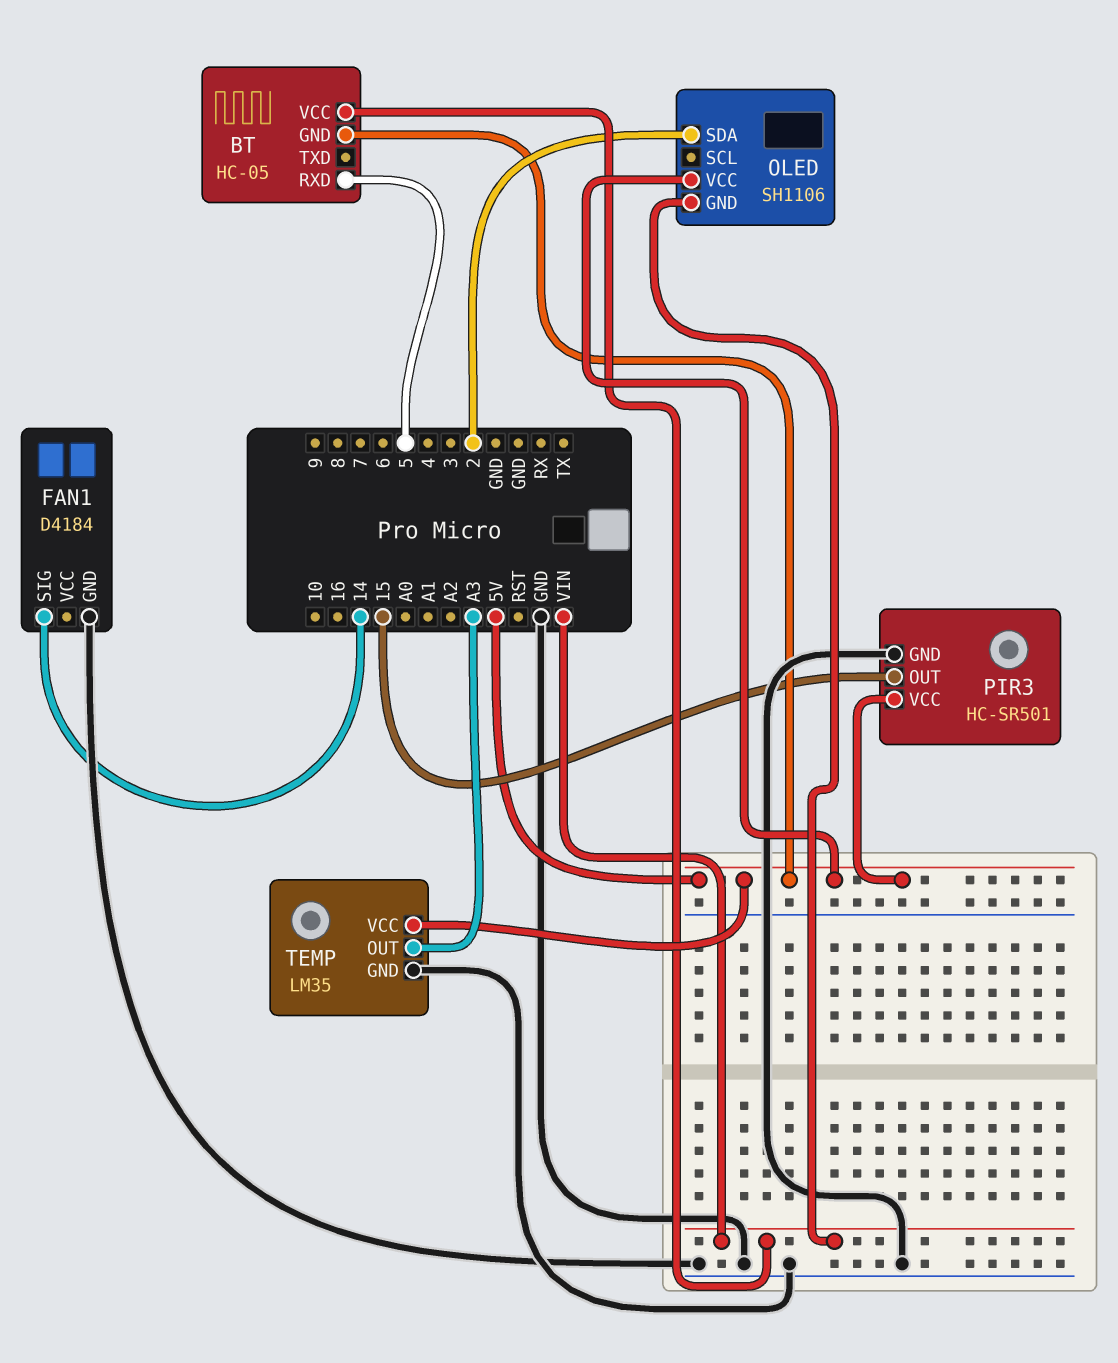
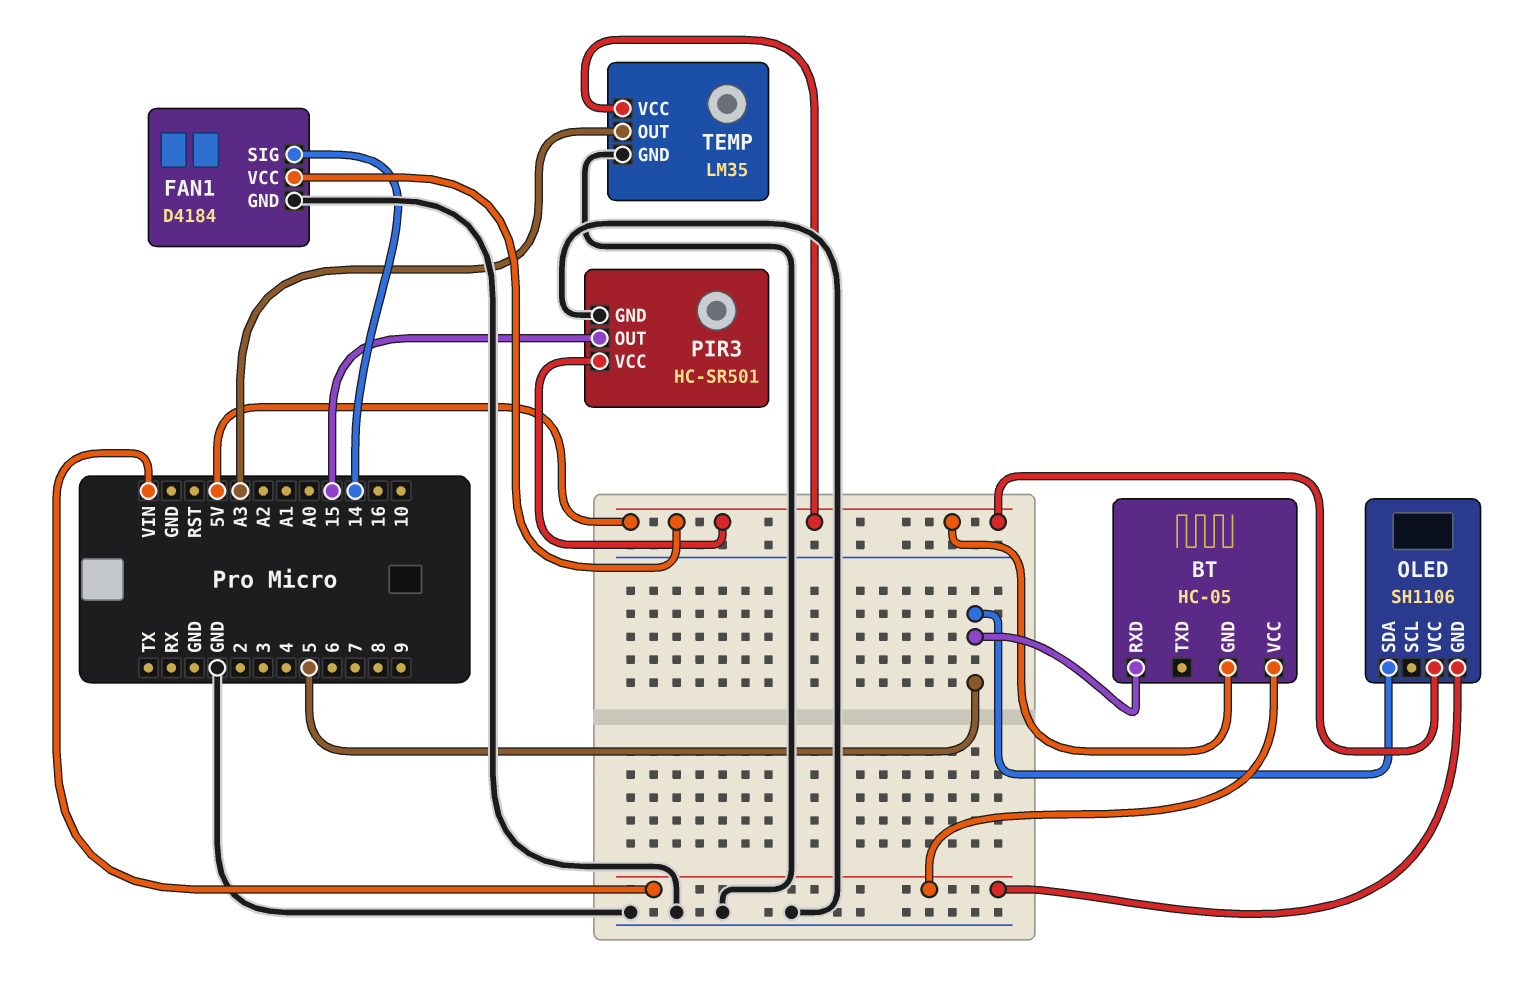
FAN1 pin VCC: none -> 5V
OLED pin SDA: 2 -> 5

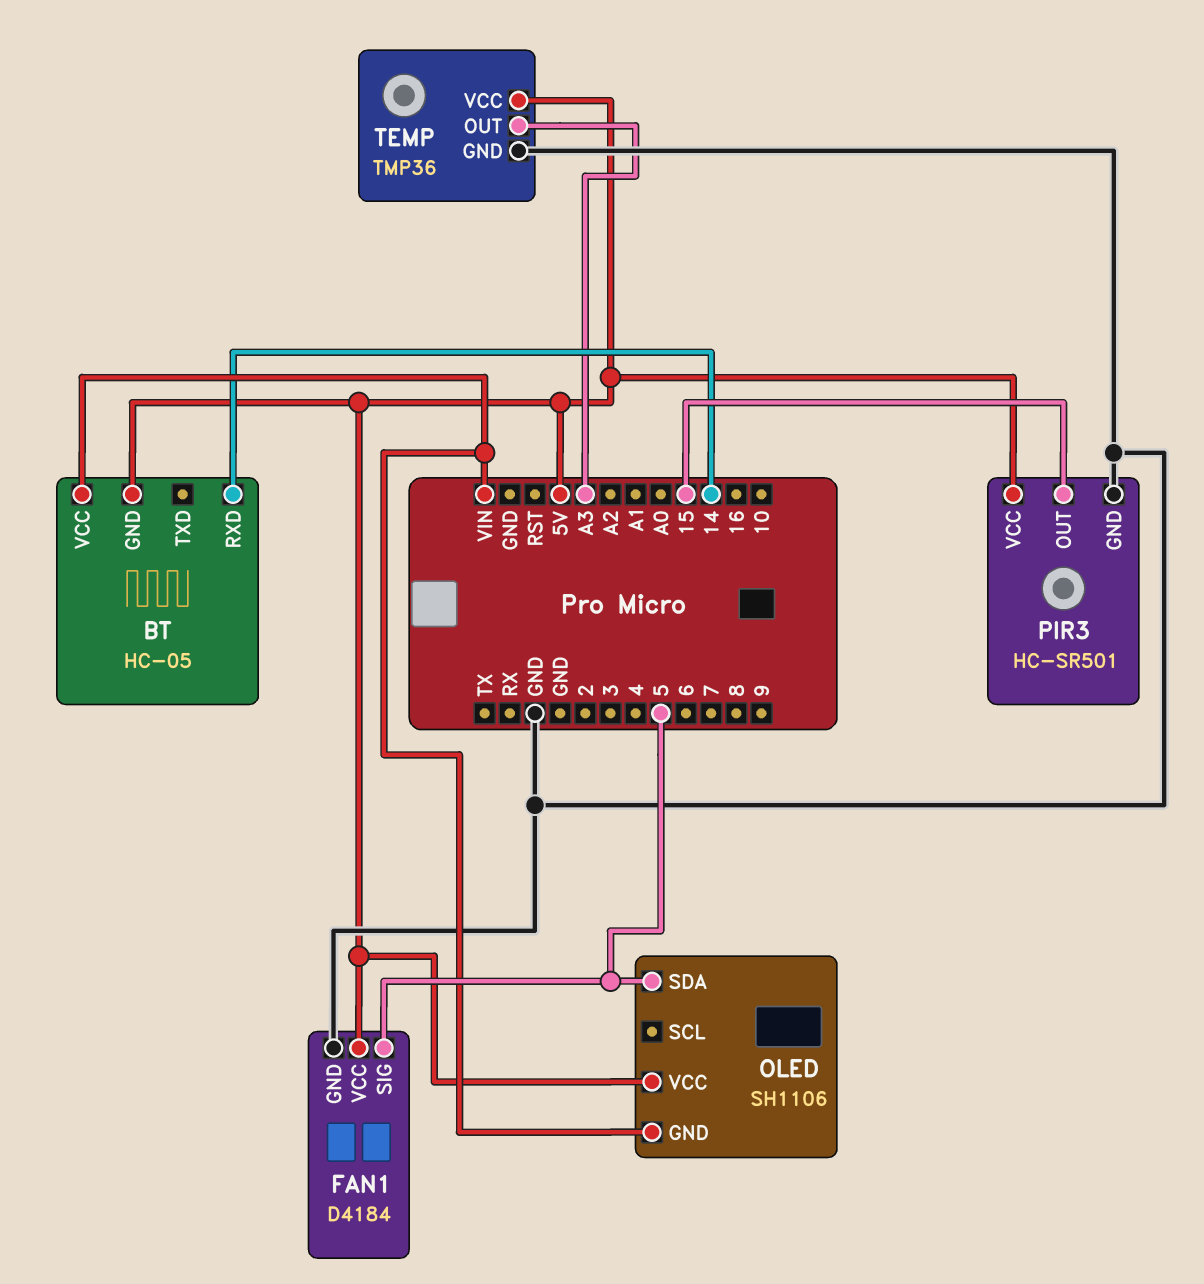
BT pin RXD: 5 -> 14
FAN1 pin SIG: 14 -> 5
TEMP: LM35 -> TMP36

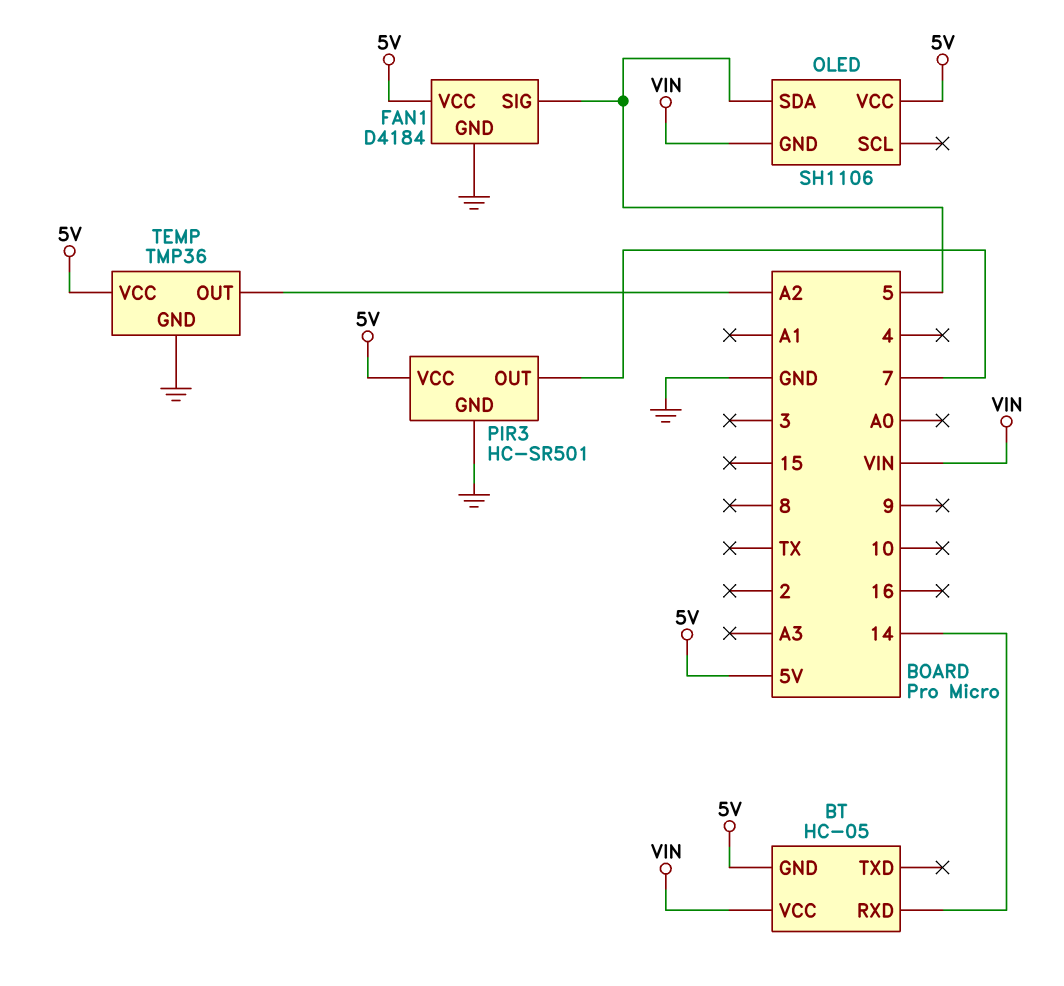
PIR3 pin OUT: 15 -> 7
TEMP pin OUT: A3 -> A2

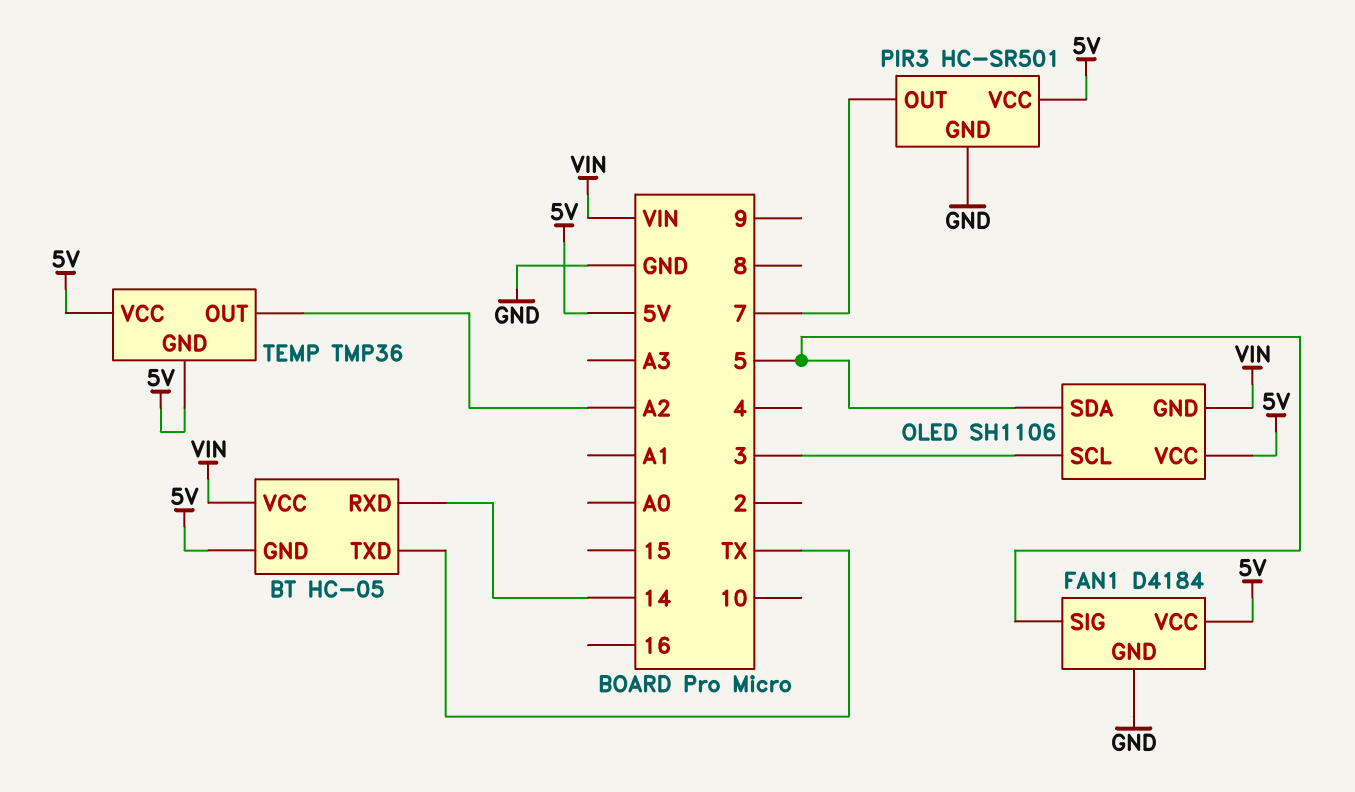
BT pin TXD: none -> TX
OLED pin SCL: none -> 3
TEMP pin GND: GND -> 5V

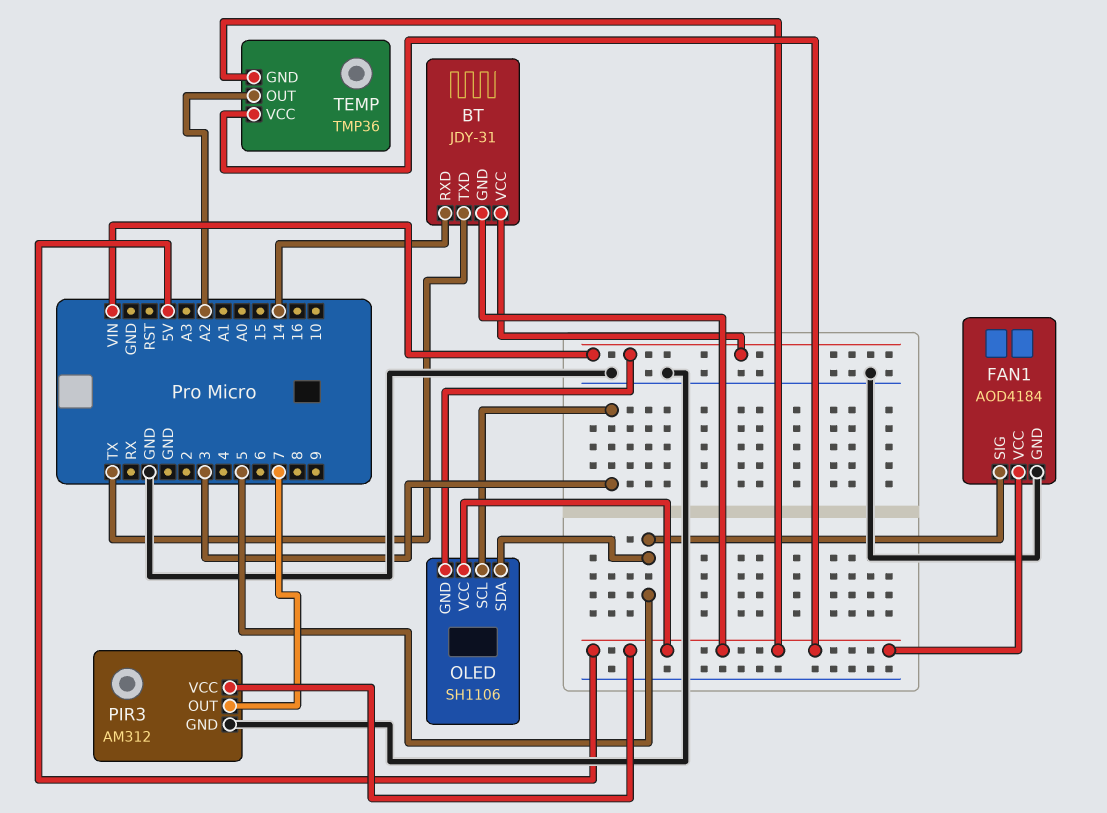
BT: HC-05 -> JDY-31
FAN1: D4184 -> AOD4184
PIR3: HC-SR501 -> AM312

